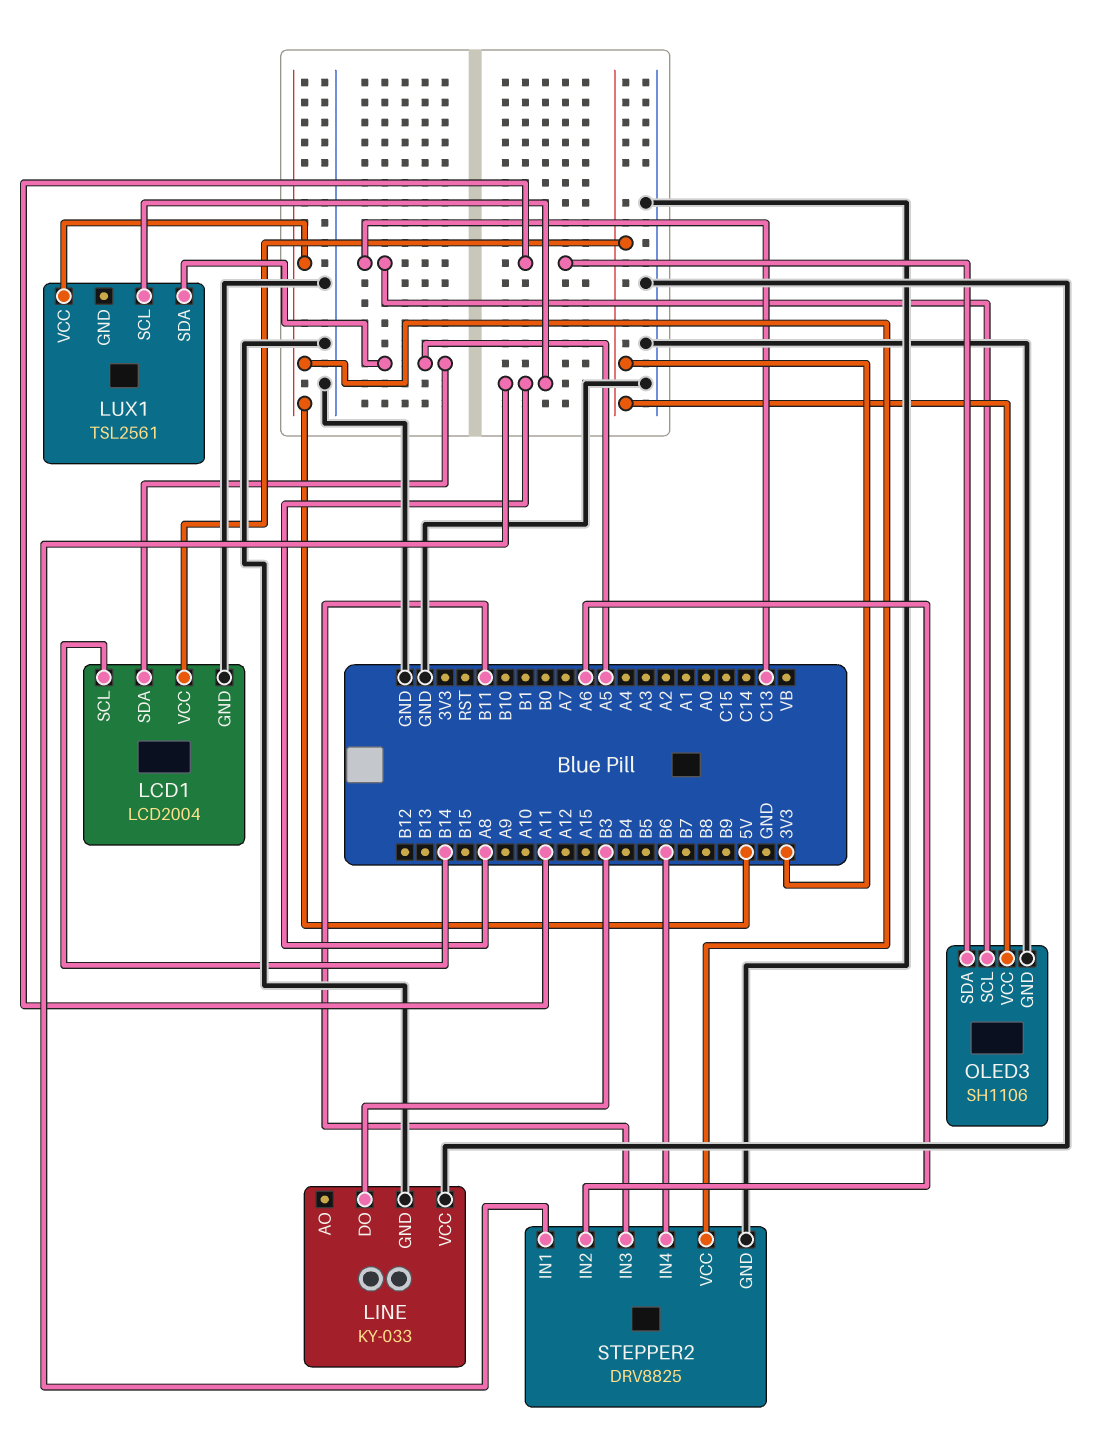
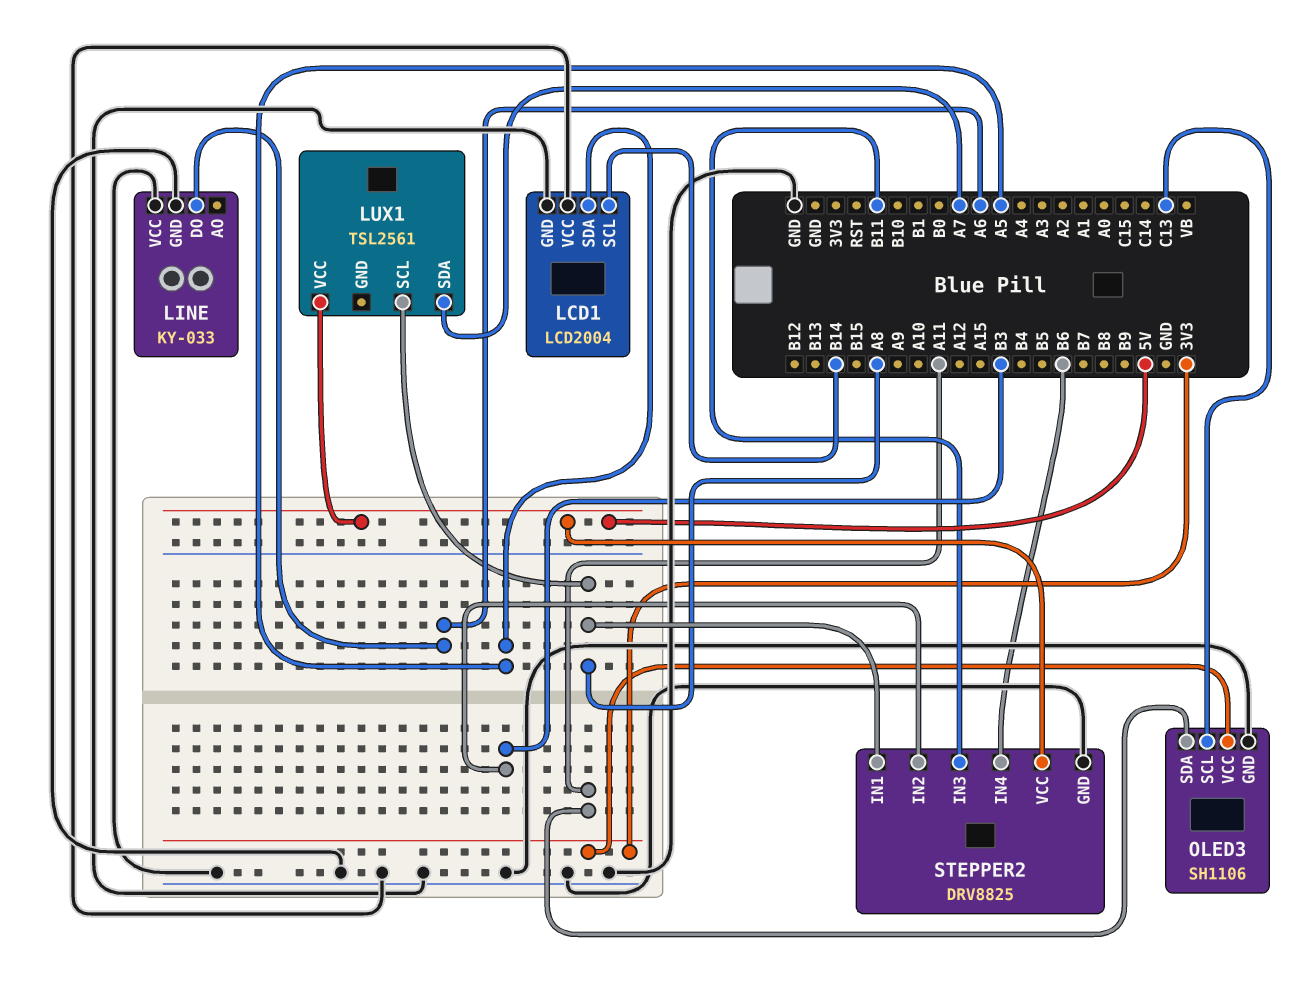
LCD1 pin VCC: 3V3 -> GND
LINE pin DO: B3 -> A6
LUX1 pin SDA: A5 -> A7
STEPPER2 pin IN2: A6 -> B3

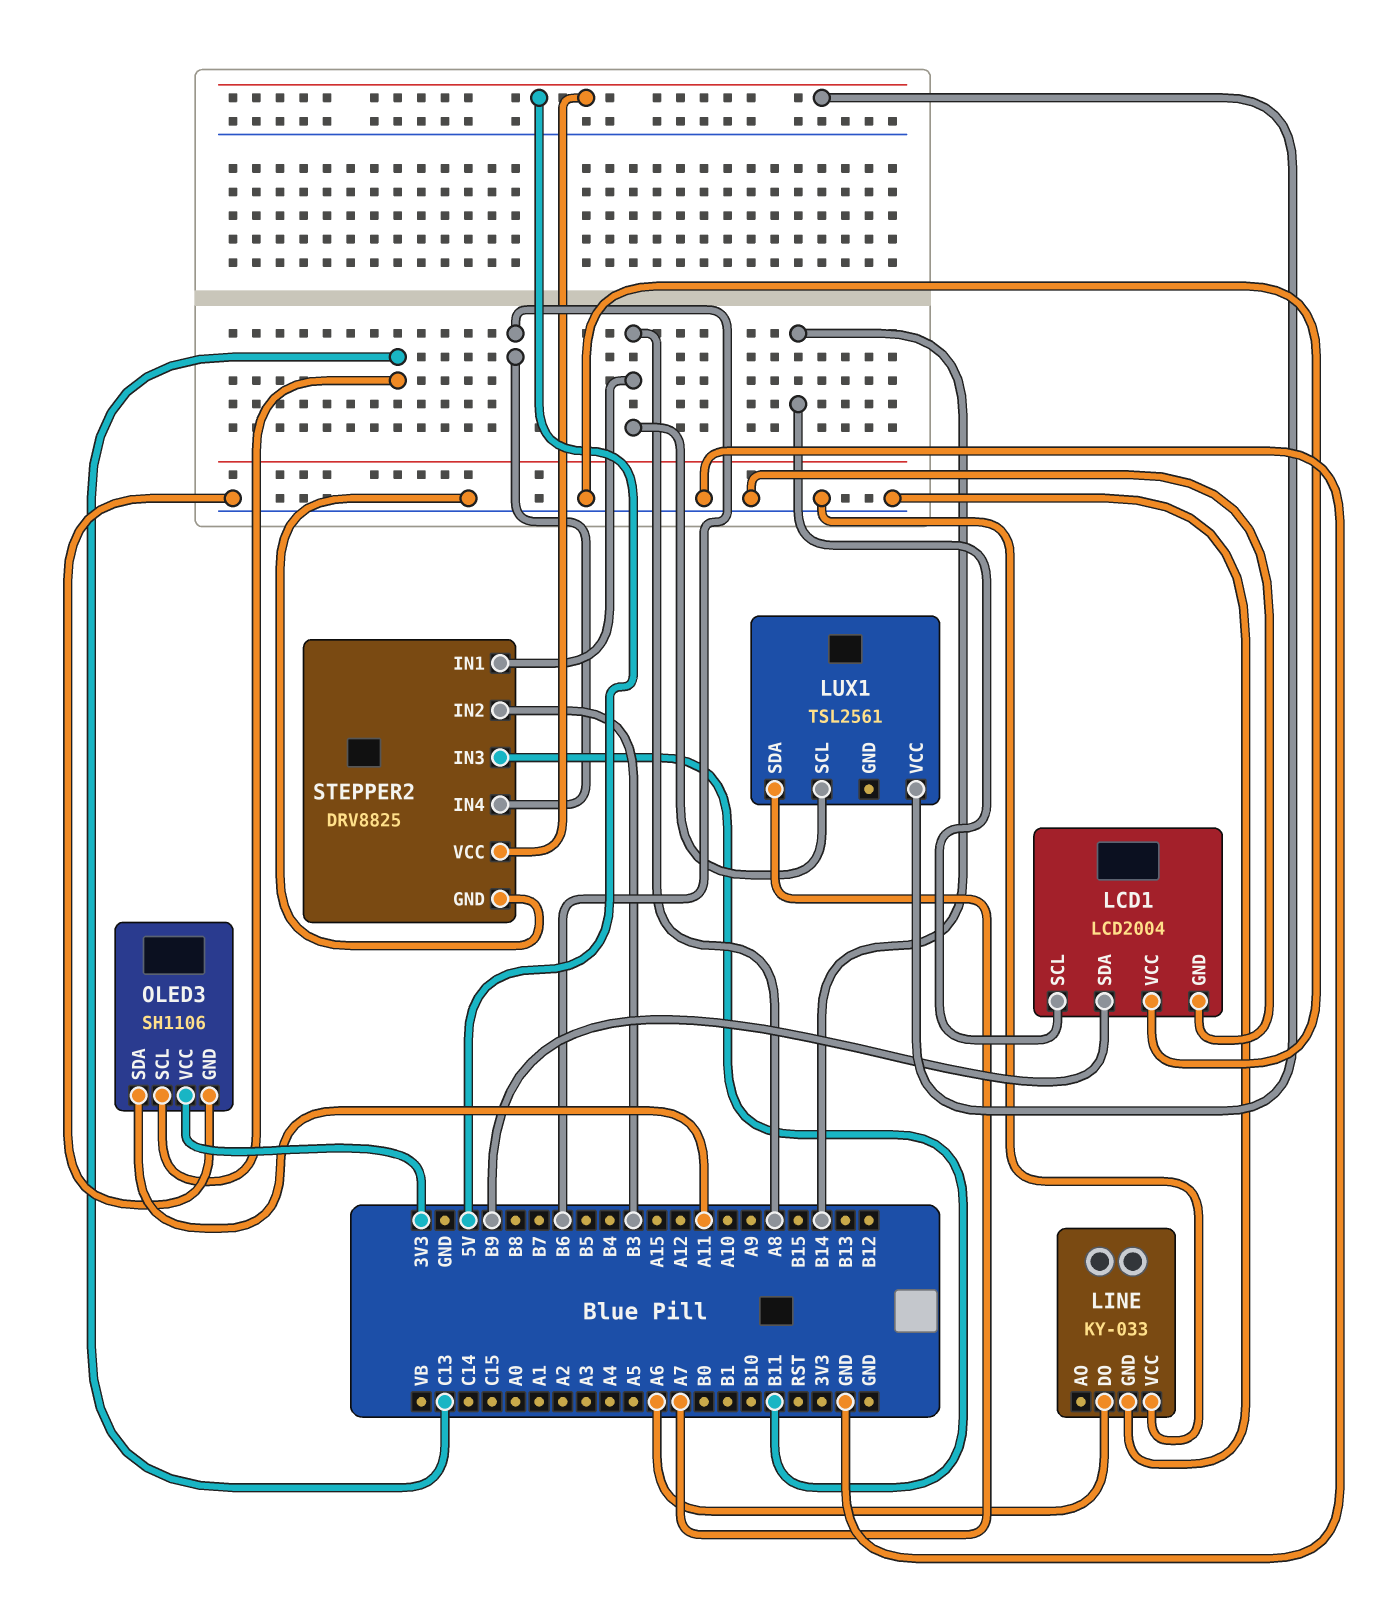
LCD1 pin SDA: A5 -> B9

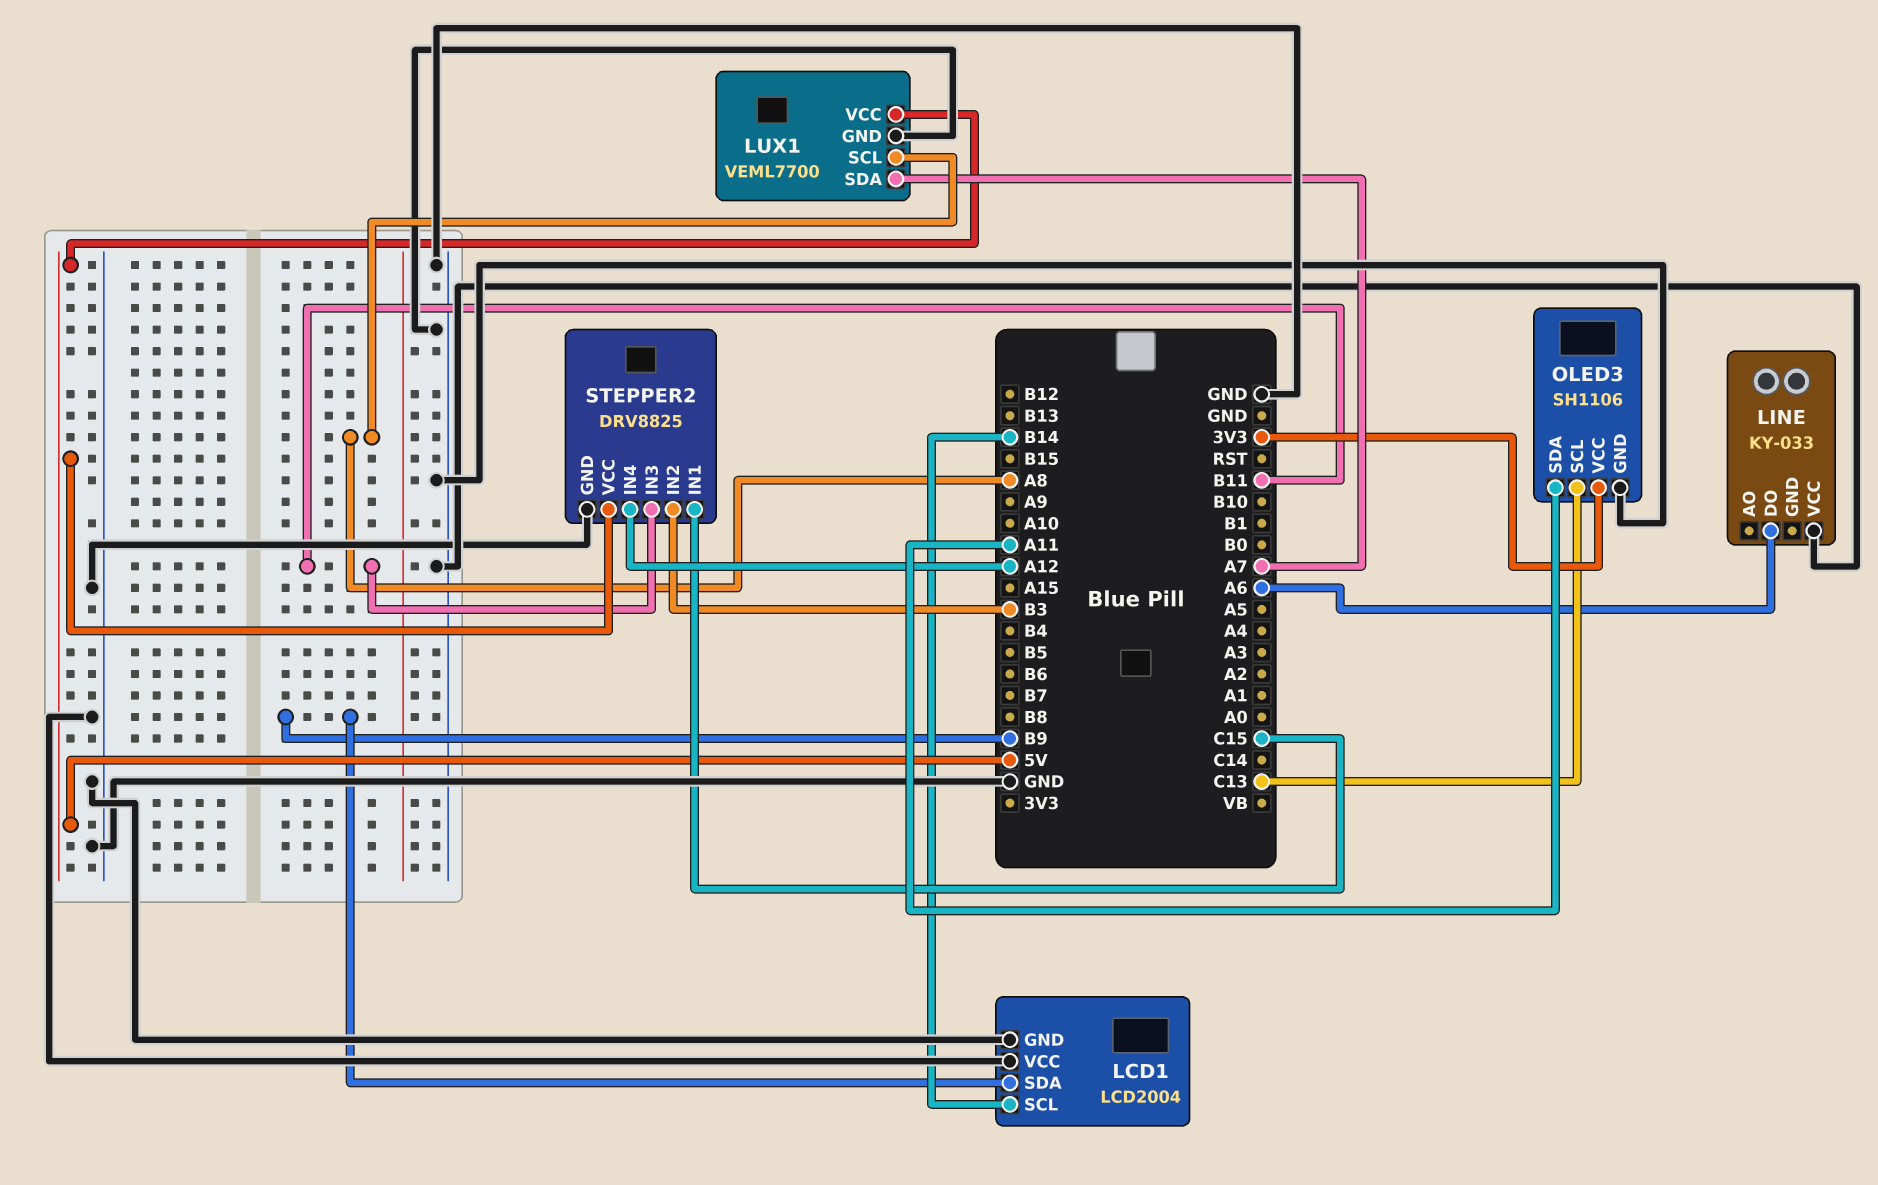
LINE pin GND: GND -> none
LUX1: TSL2561 -> VEML7700
LUX1 pin GND: none -> GND
STEPPER2 pin IN1: A8 -> C15
STEPPER2 pin IN4: B6 -> A12

